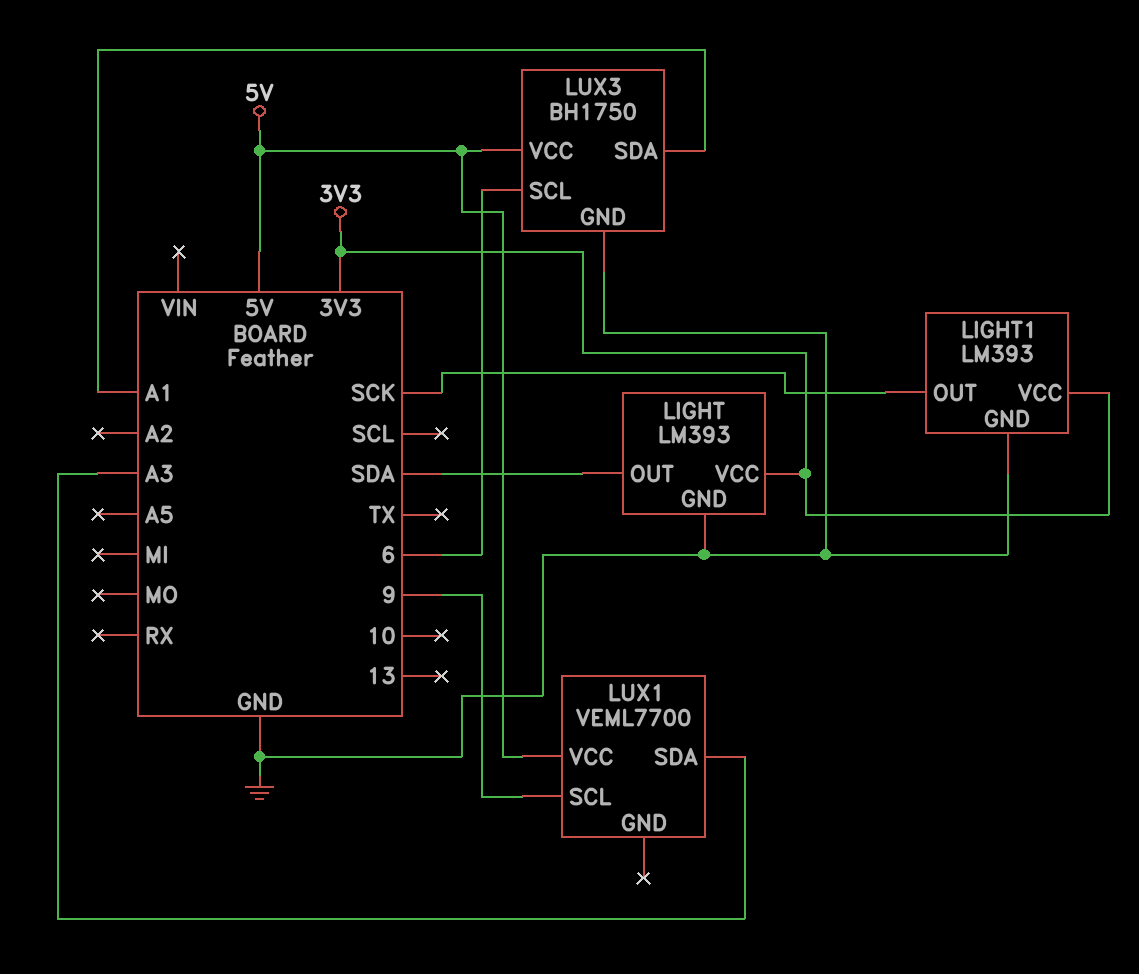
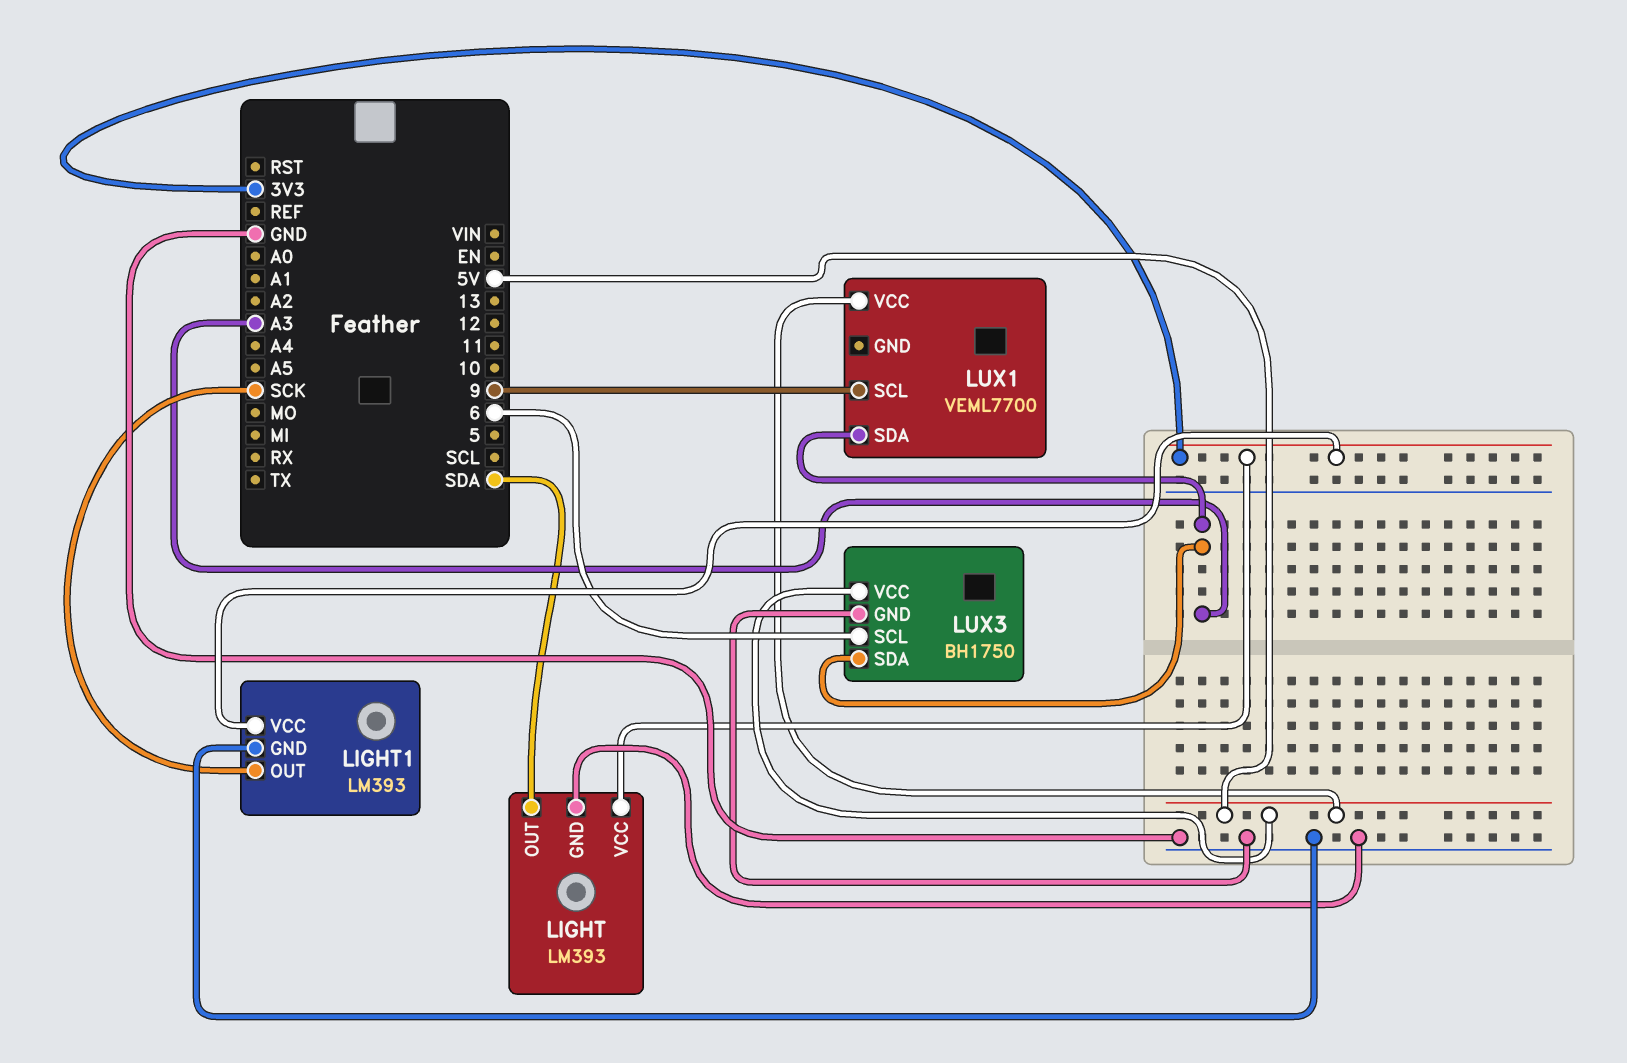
LUX3 pin SDA: A1 -> A3

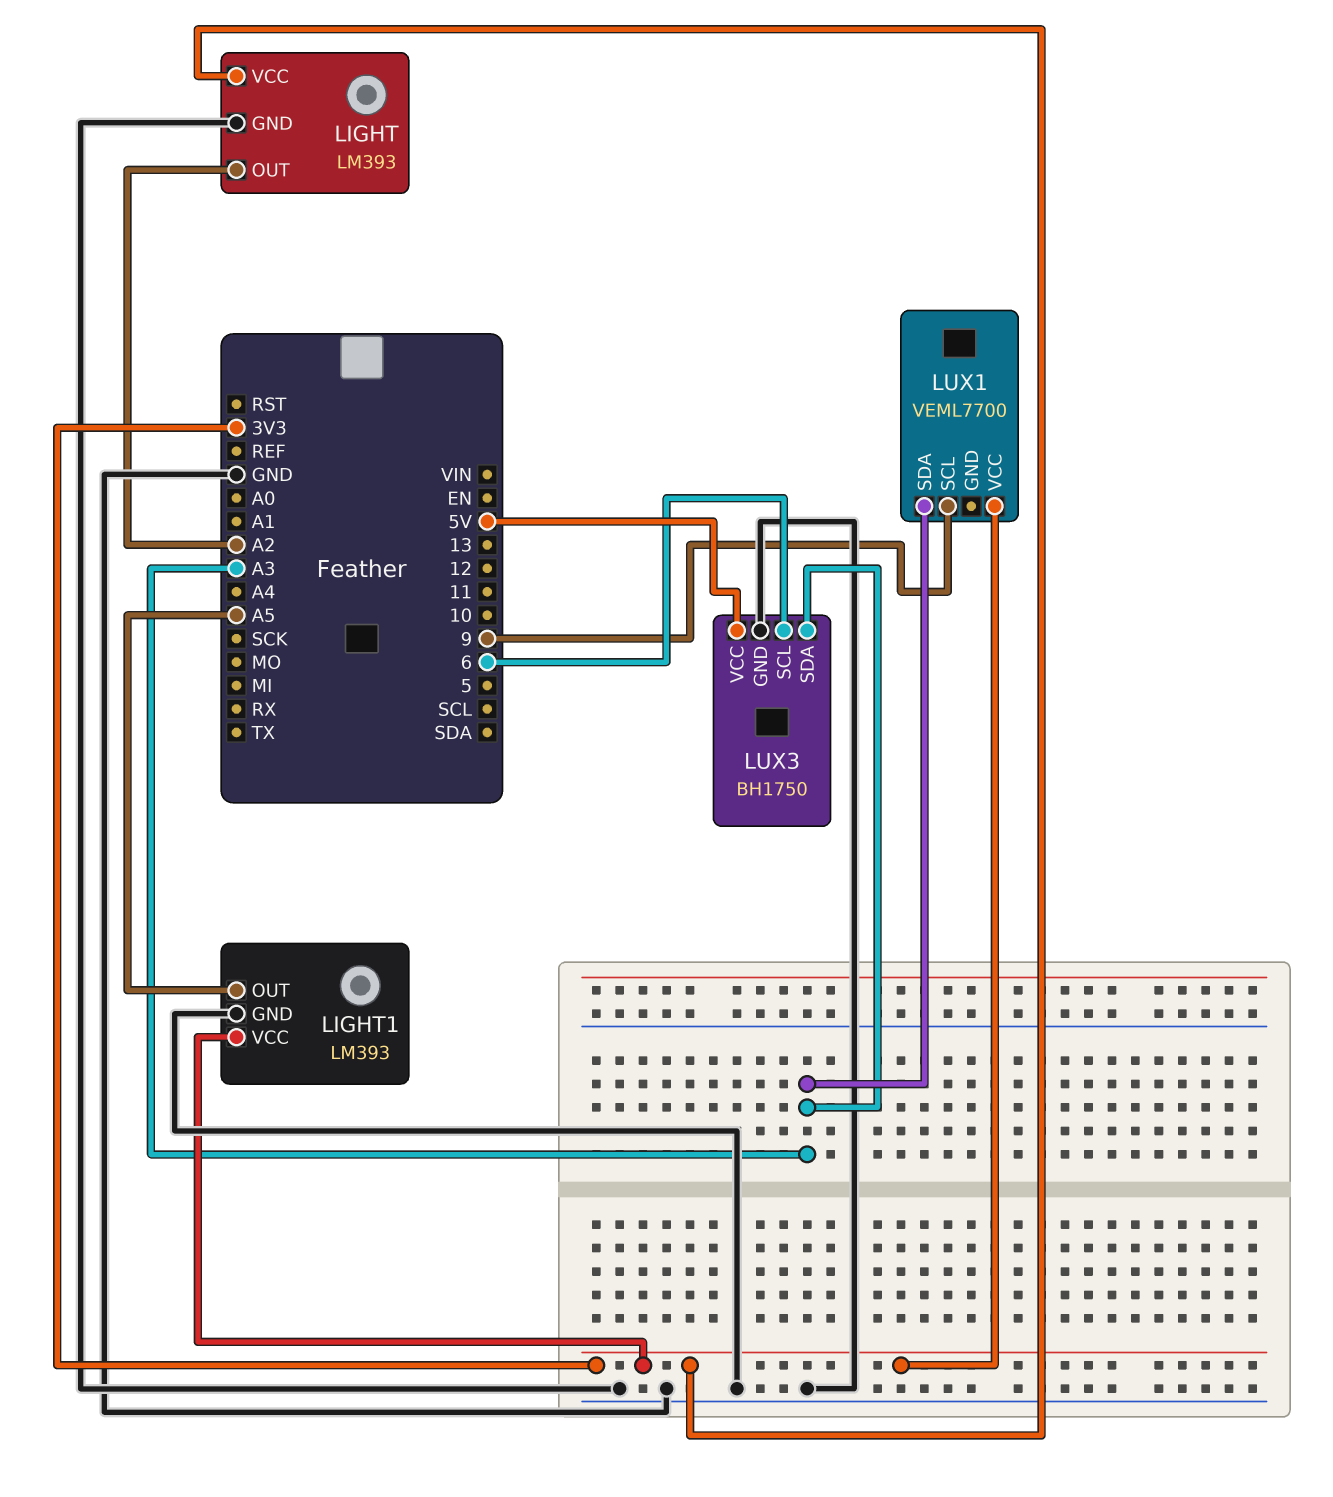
LIGHT pin OUT: SDA -> A2
LIGHT1 pin OUT: SCK -> A5
LUX1 pin VCC: 5V -> 3V3

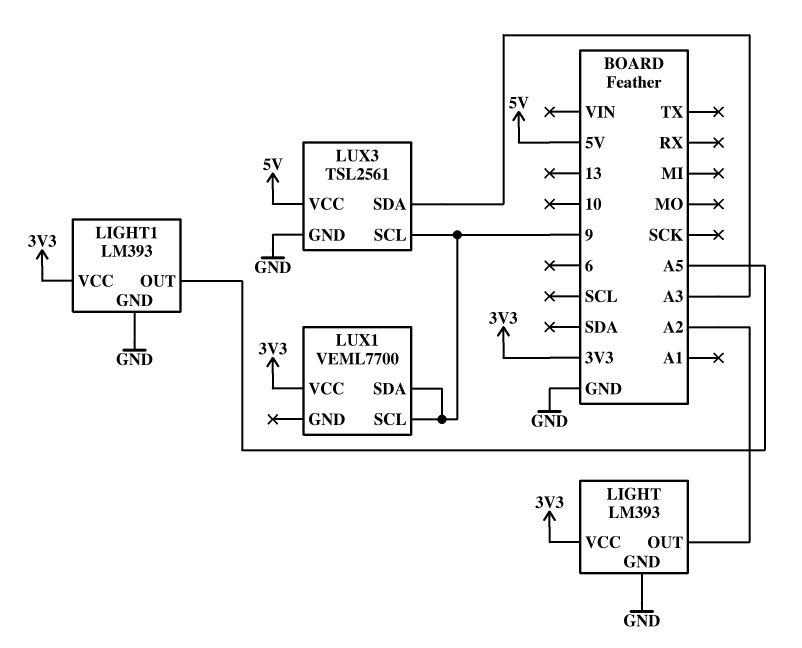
LUX1 pin SDA: A3 -> 9
LUX3: BH1750 -> TSL2561
LUX3 pin SCL: 6 -> 9

